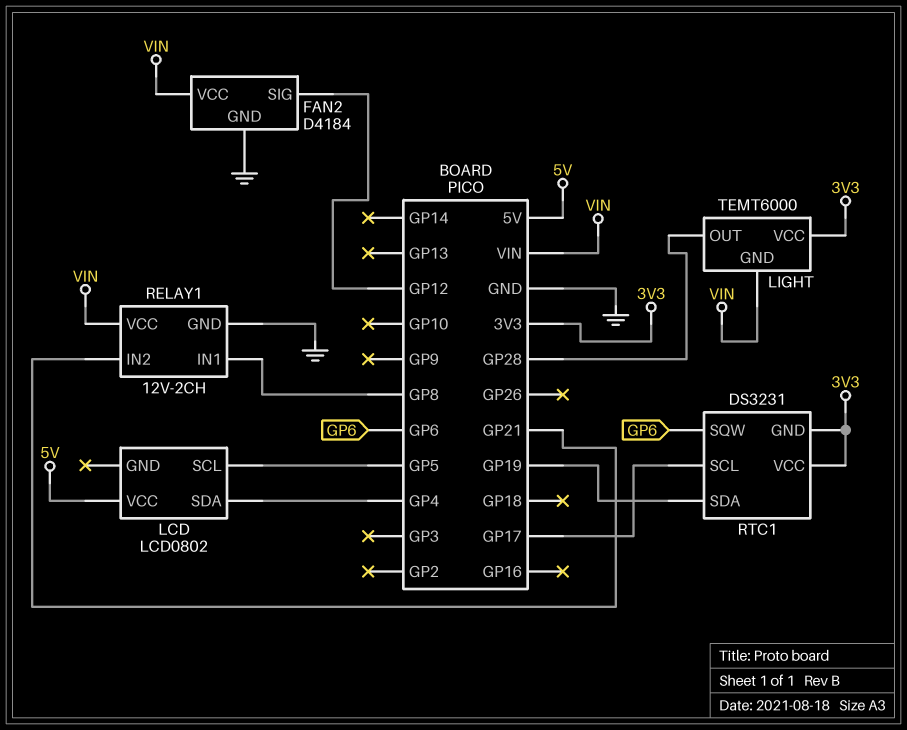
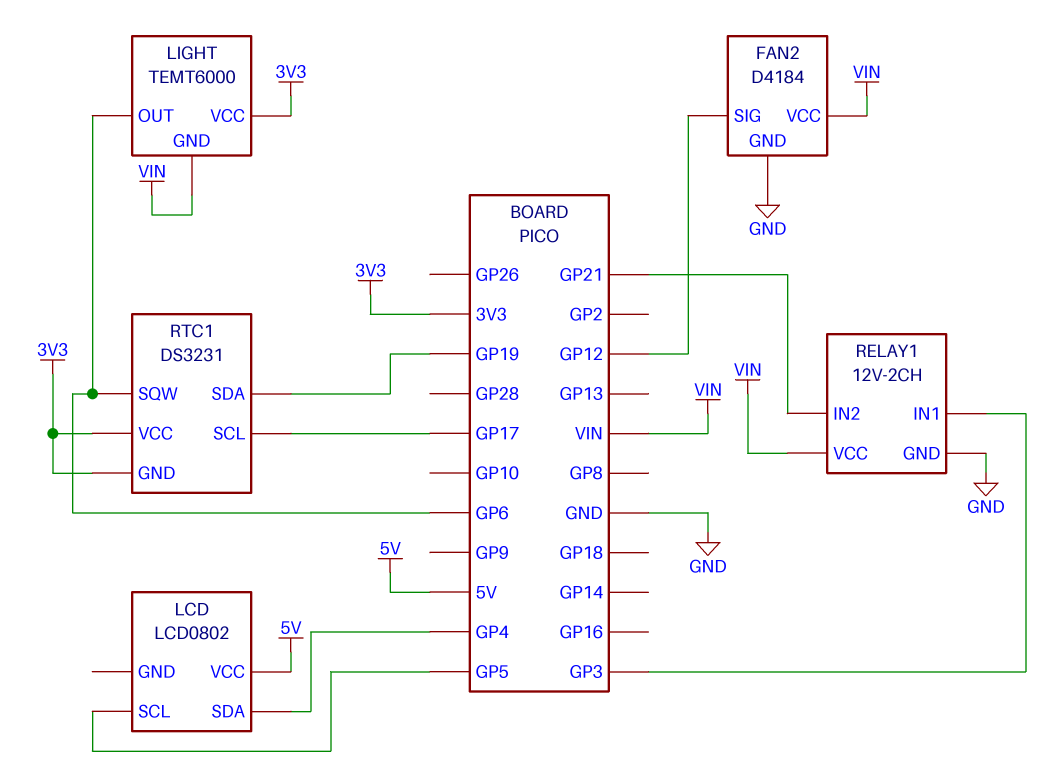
LIGHT pin OUT: GP28 -> GP6
RELAY1 pin IN1: GP8 -> GP3

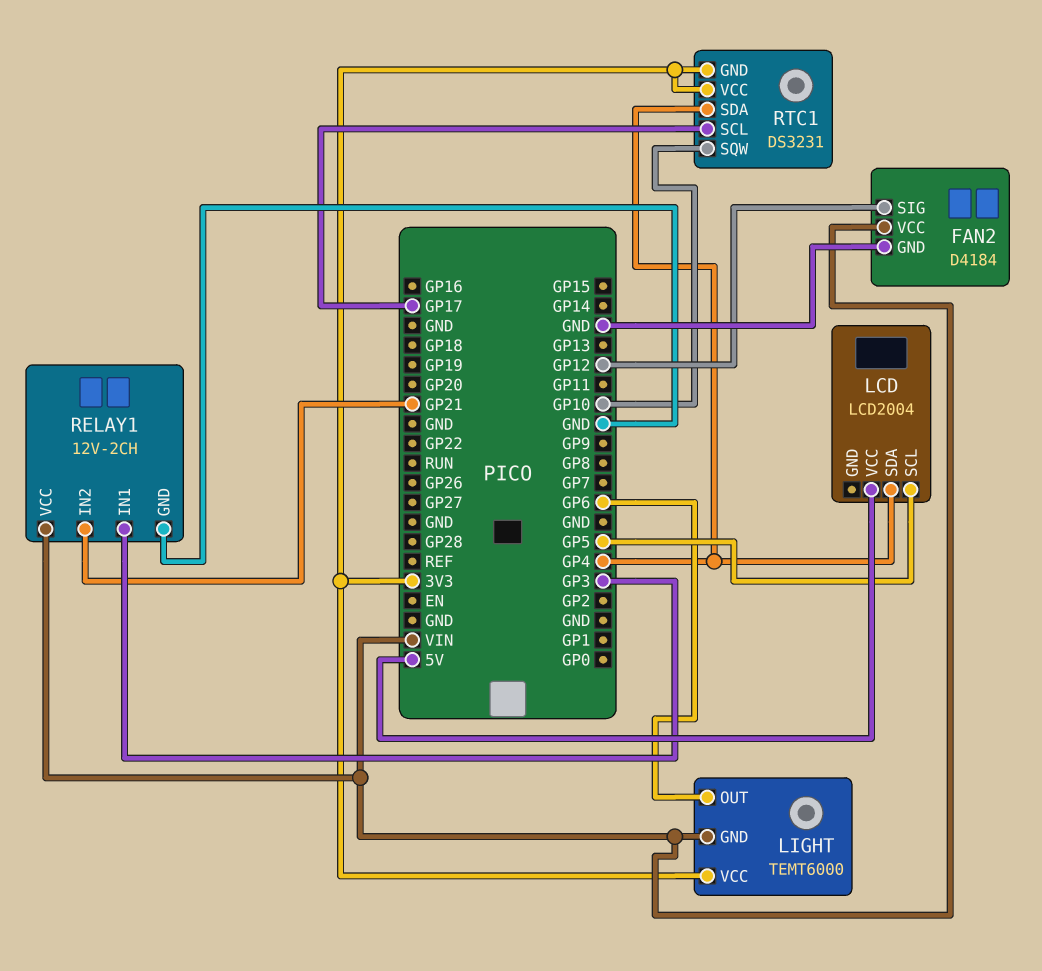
LCD: LCD0802 -> LCD2004
RTC1 pin SDA: GP19 -> GP4
RTC1 pin SQW: GP6 -> GP10

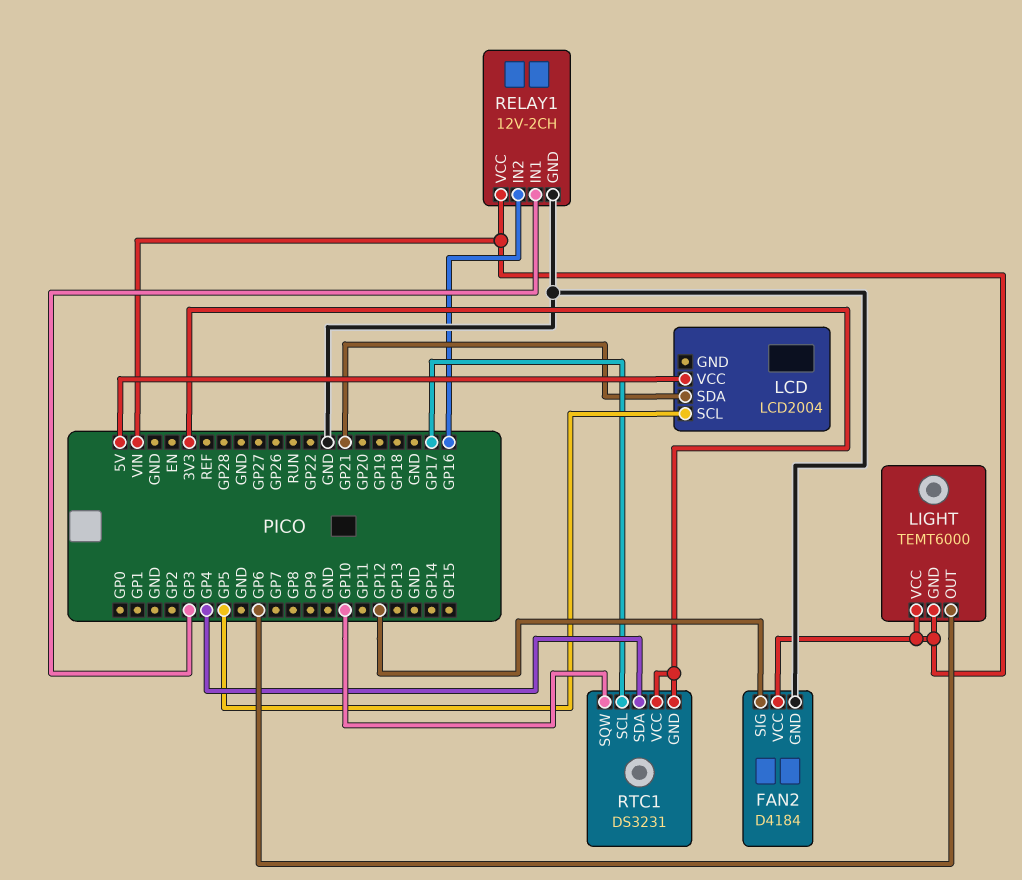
LCD pin SDA: GP4 -> GP21
LIGHT pin VCC: 3V3 -> VIN
RELAY1 pin IN2: GP21 -> GP16

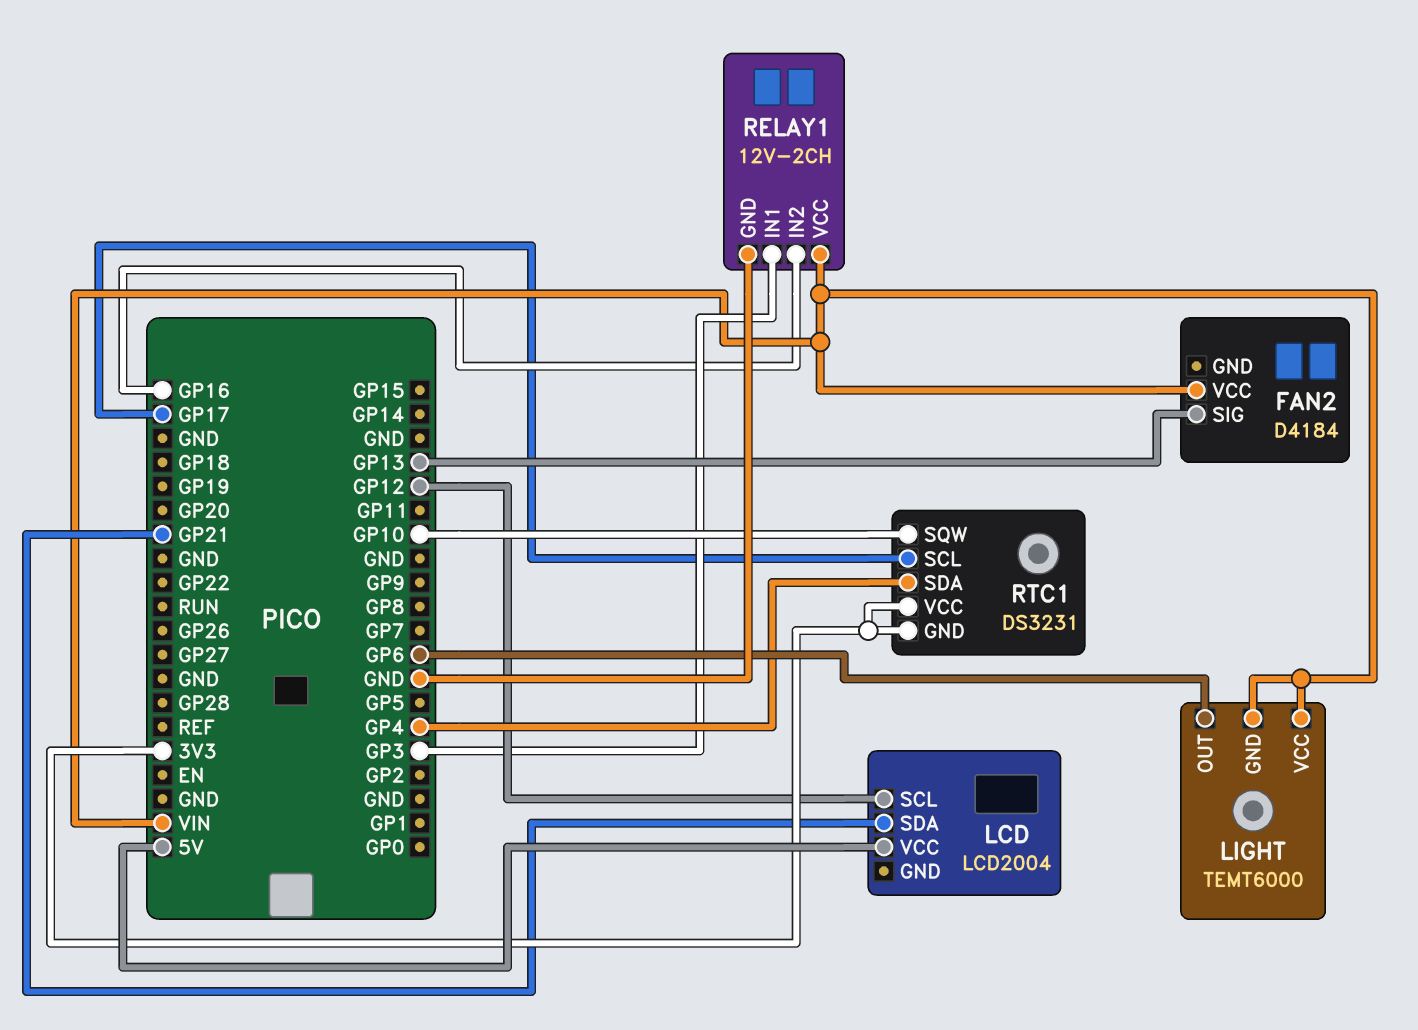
FAN2 pin GND: GND -> none
FAN2 pin SIG: GP12 -> GP13
LCD pin SCL: GP5 -> GP12

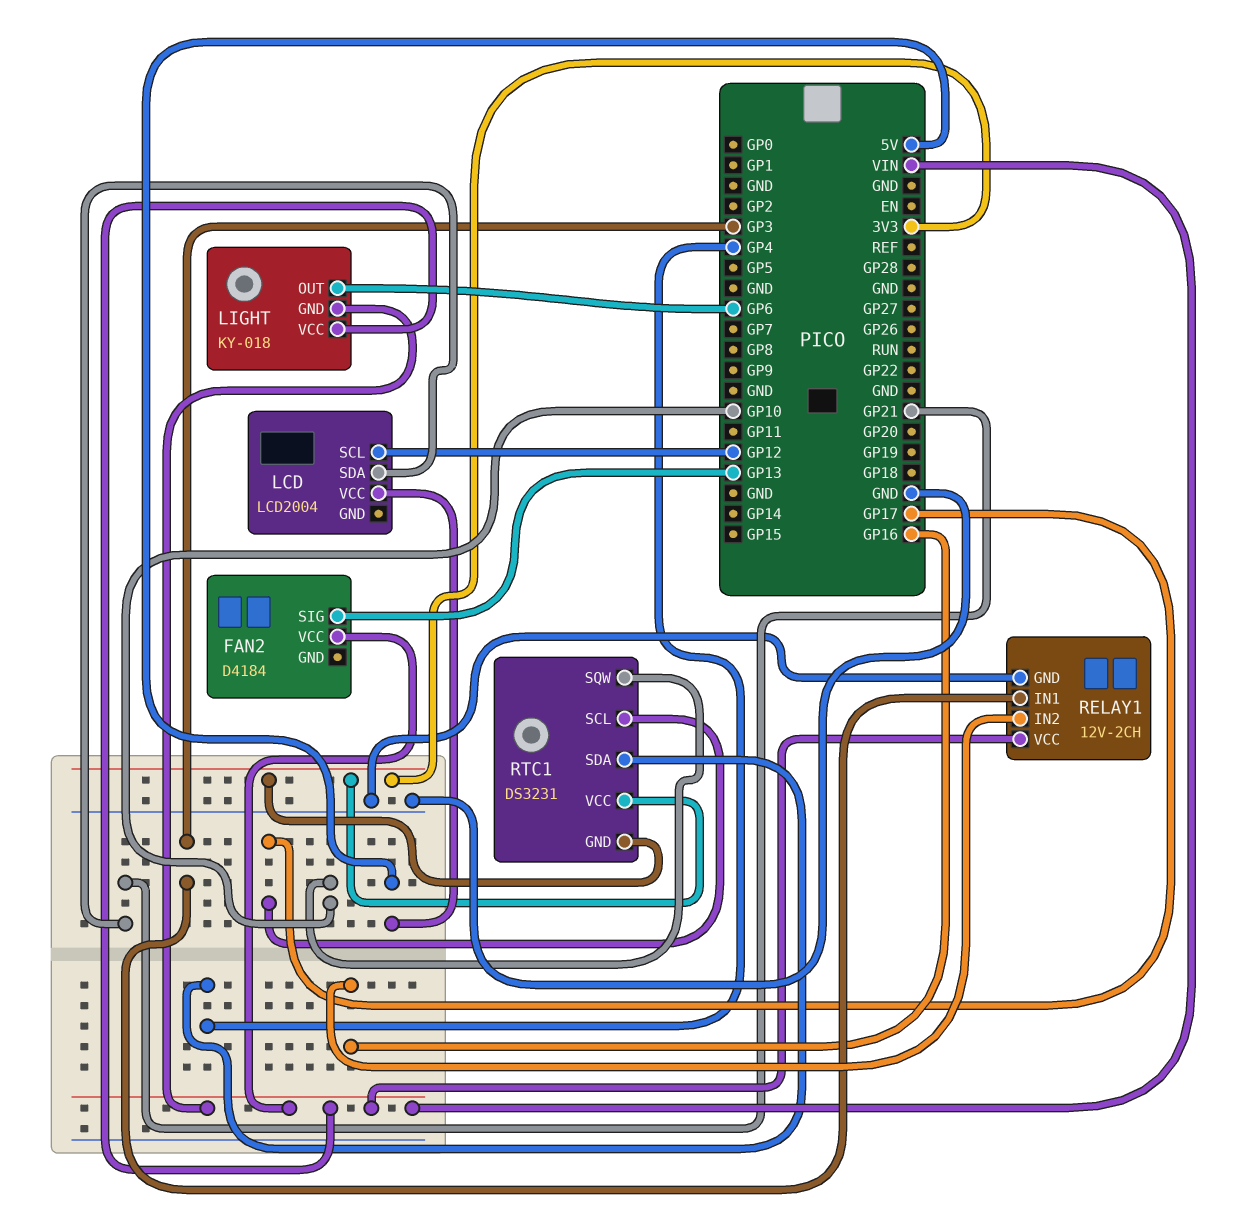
LIGHT: TEMT6000 -> KY-018

